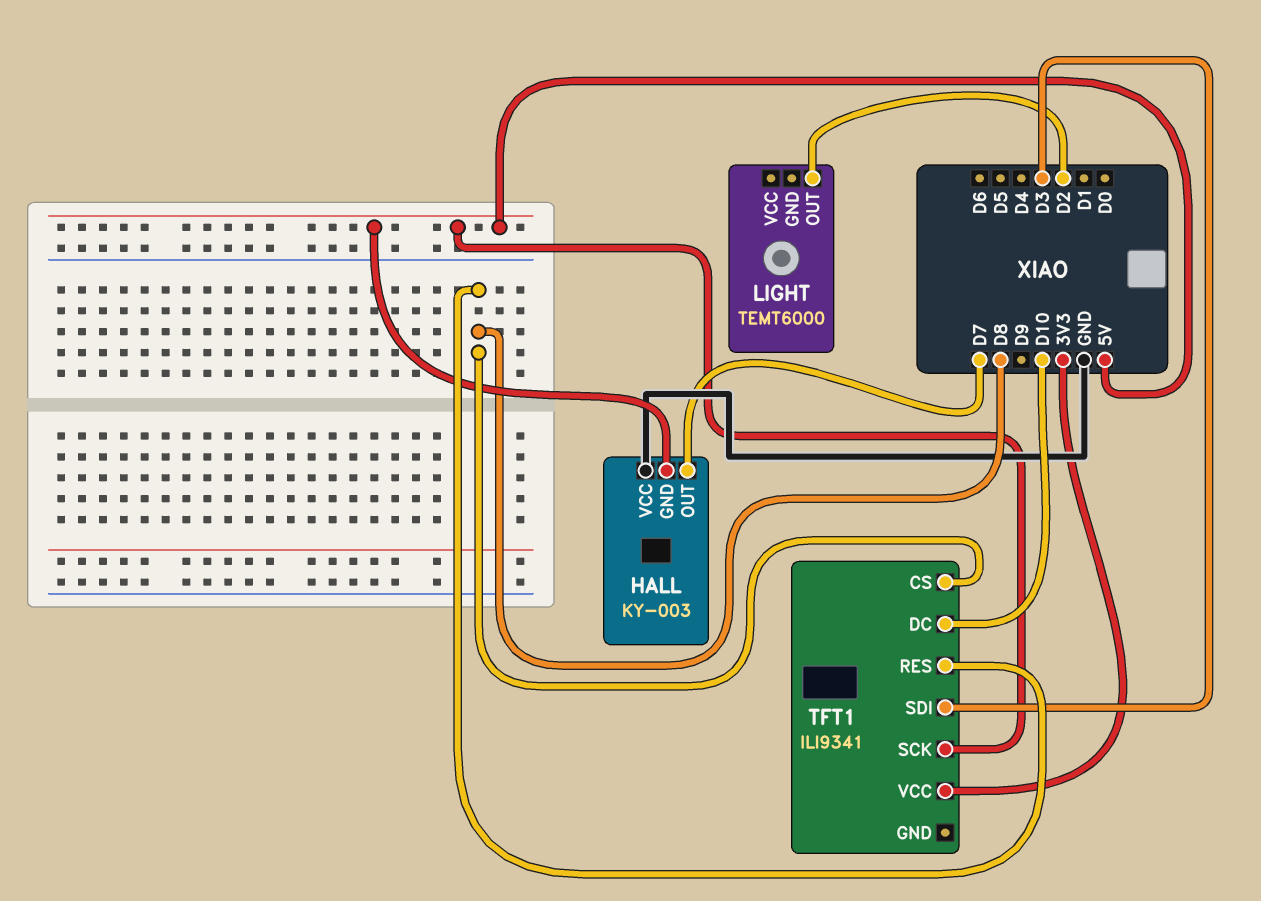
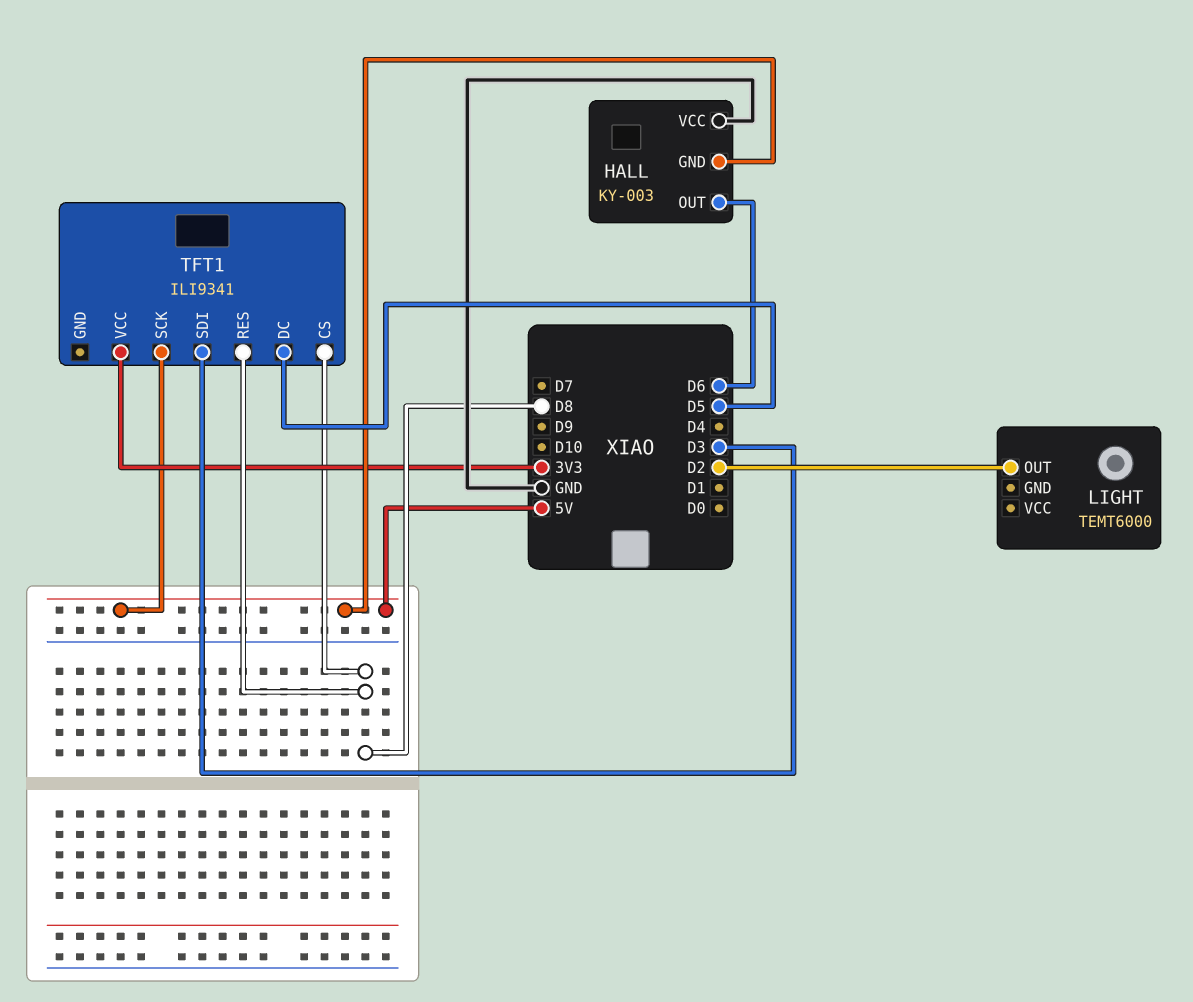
HALL pin OUT: D7 -> D6
TFT1 pin DC: D10 -> D5

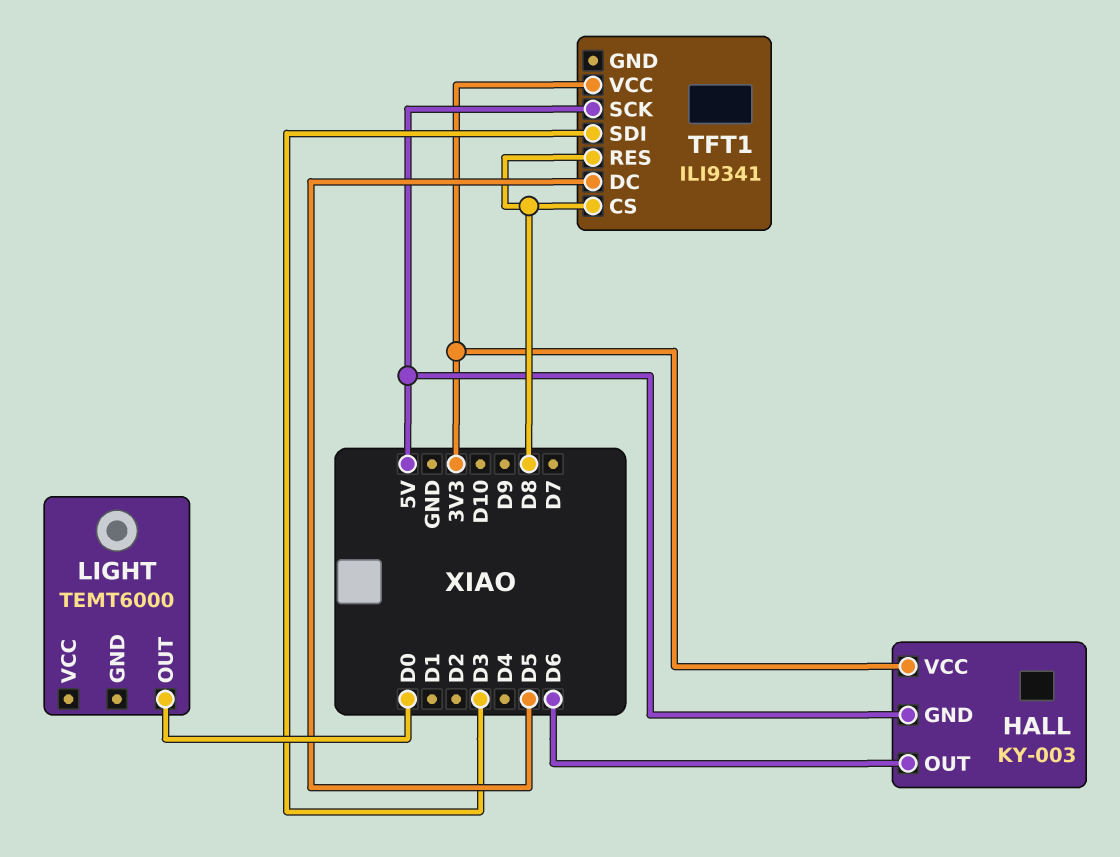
HALL pin VCC: GND -> 3V3
LIGHT pin OUT: D2 -> D0

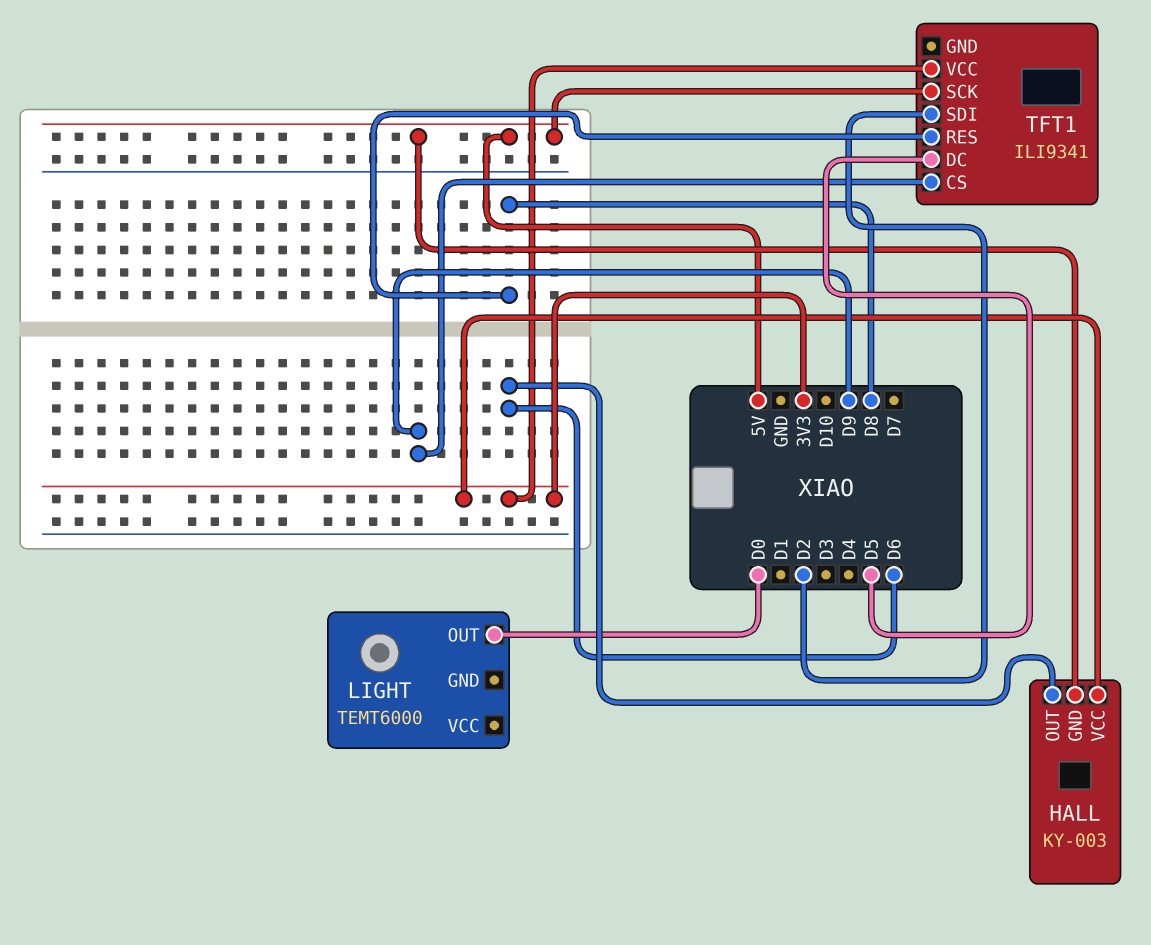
TFT1 pin CS: D8 -> D9
TFT1 pin SDI: D3 -> D2

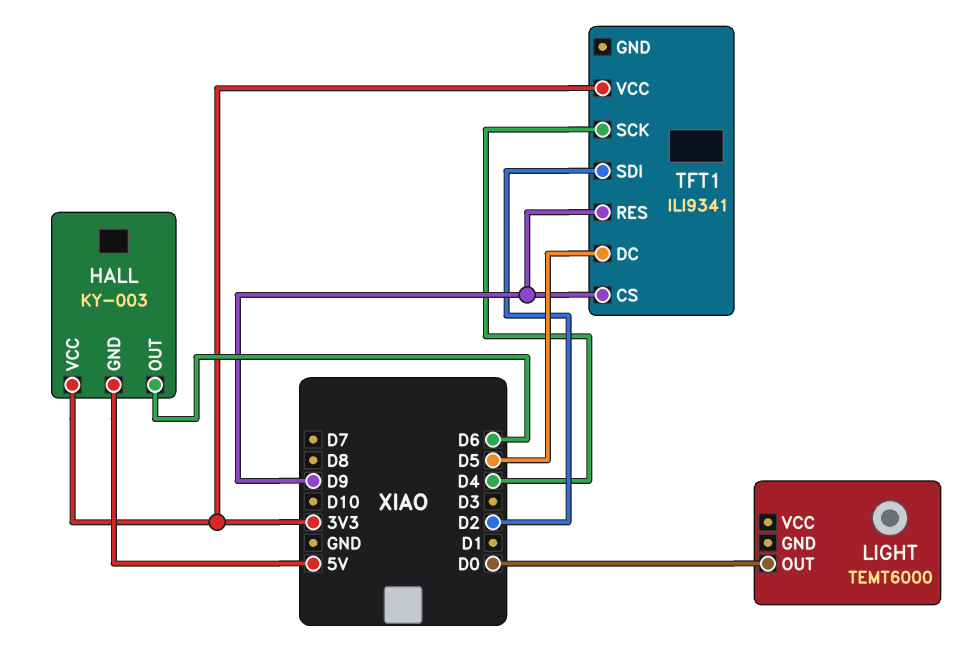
TFT1 pin RES: D8 -> D9
TFT1 pin SCK: 5V -> D4

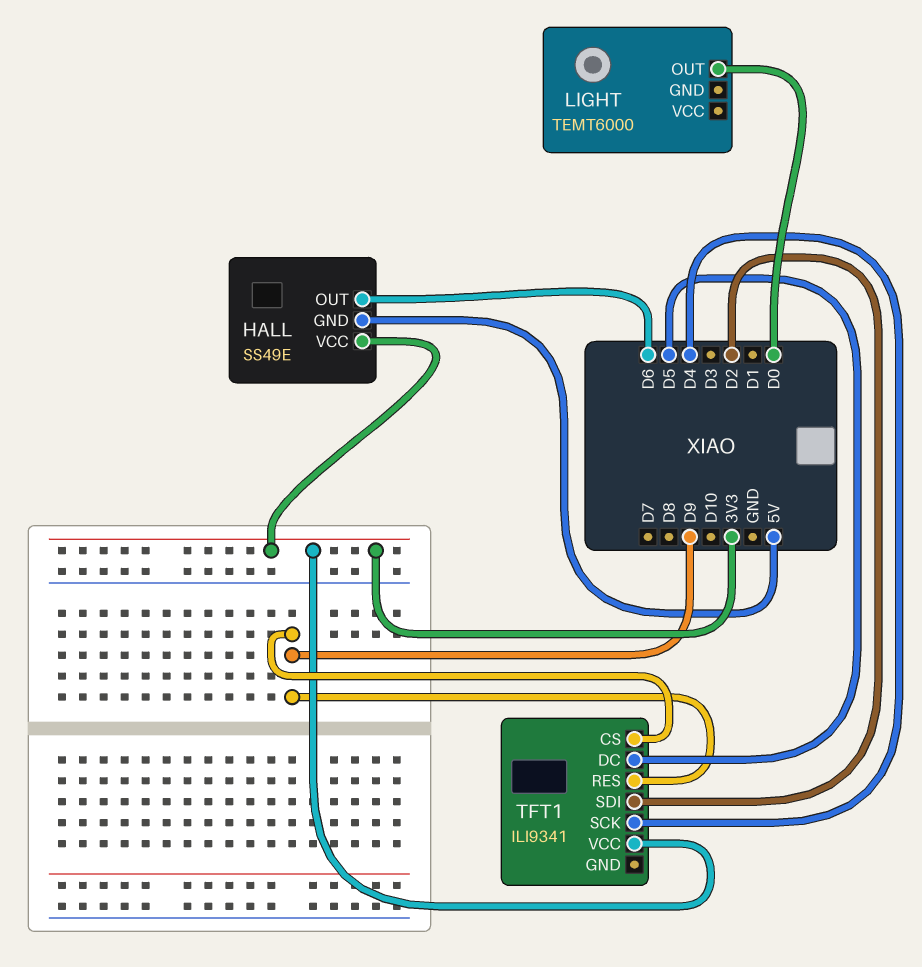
HALL: KY-003 -> SS49E

